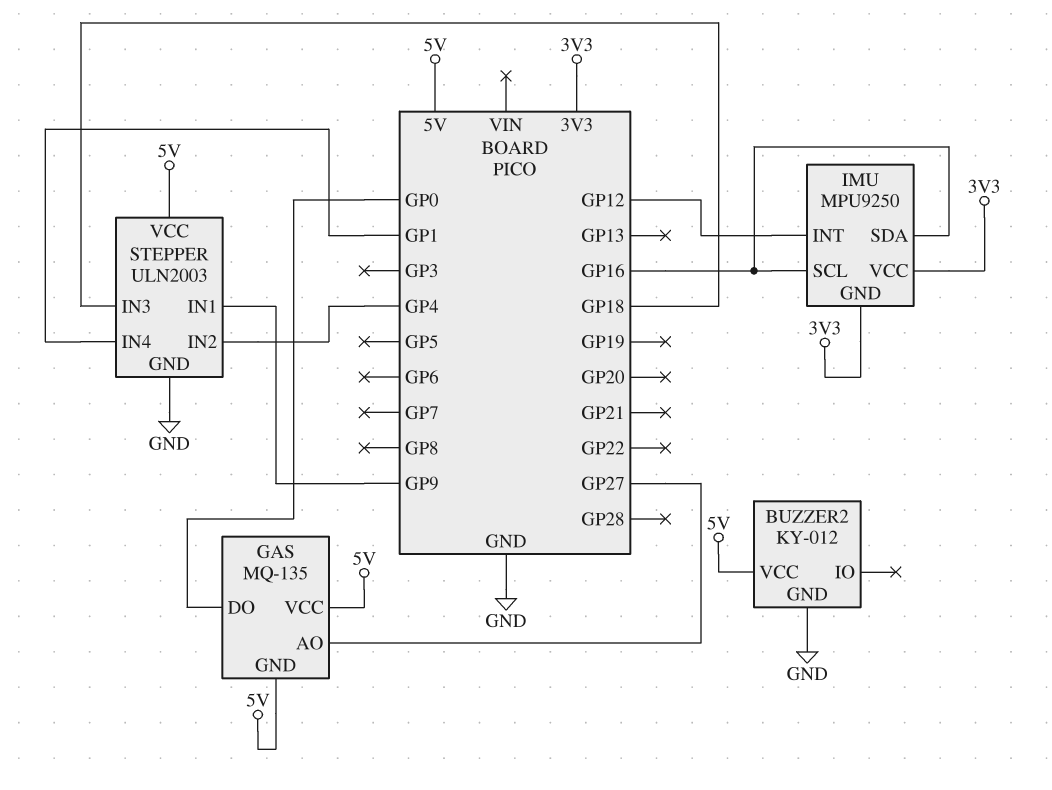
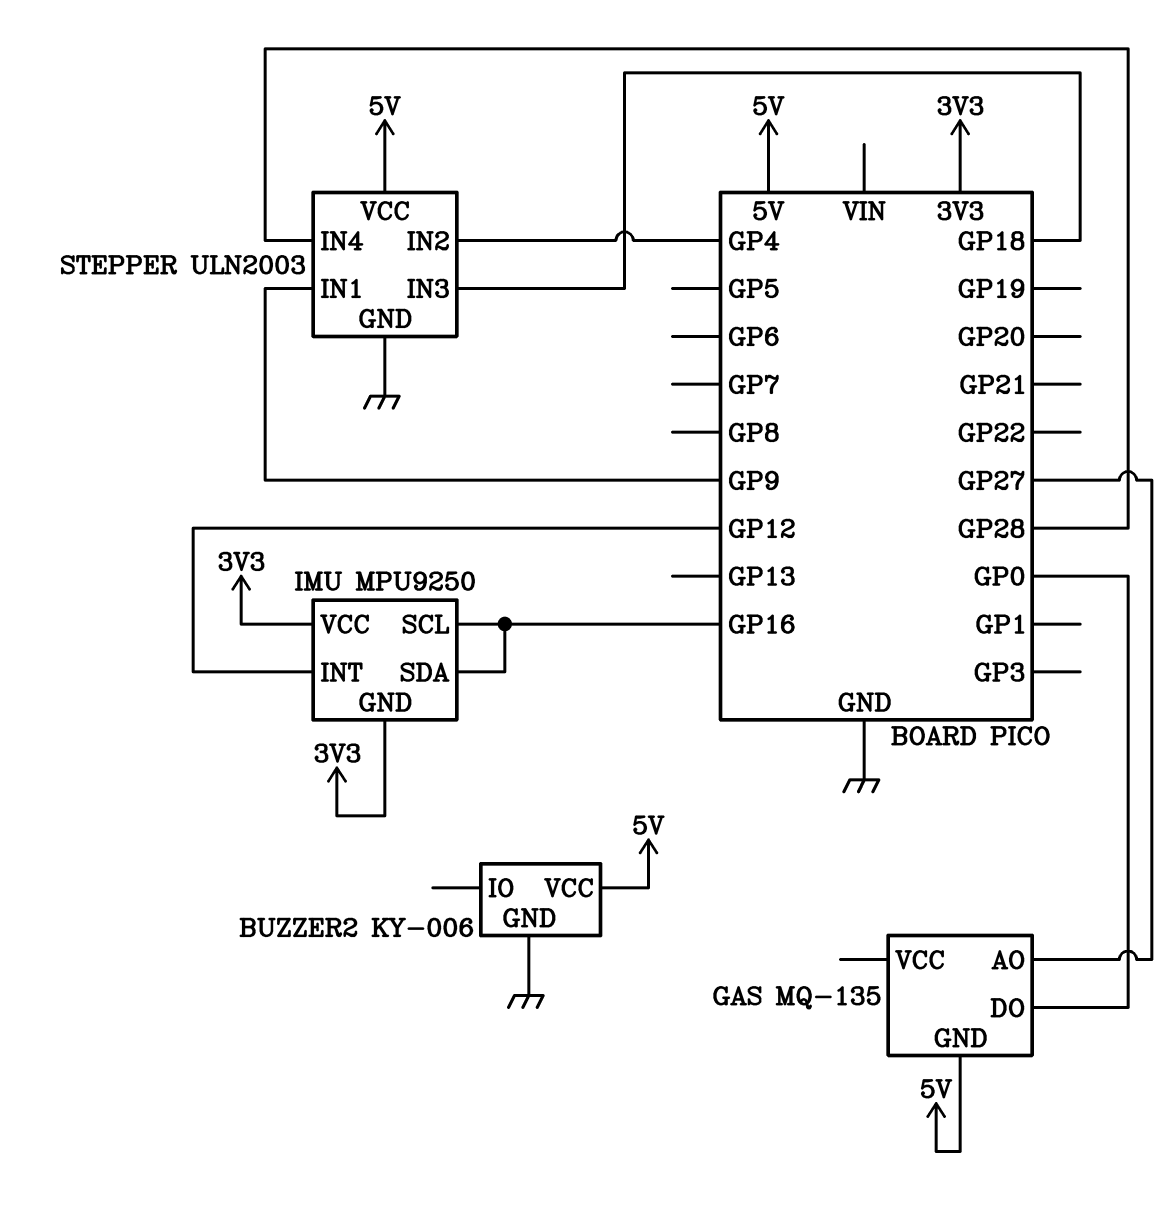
BUZZER2: KY-012 -> KY-006
GAS pin VCC: 5V -> none
STEPPER pin IN4: GP1 -> GP28

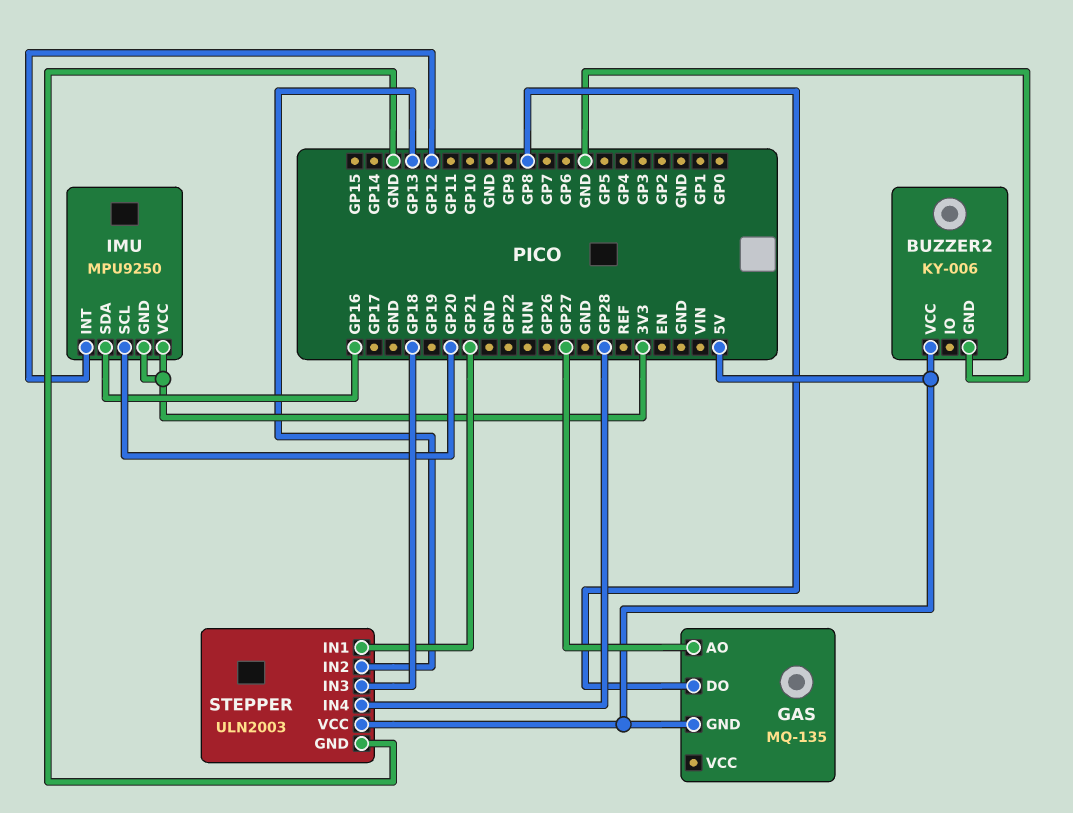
GAS pin DO: GP0 -> GP8
IMU pin SCL: GP16 -> GP20
STEPPER pin IN1: GP9 -> GP21
STEPPER pin IN2: GP4 -> GP13

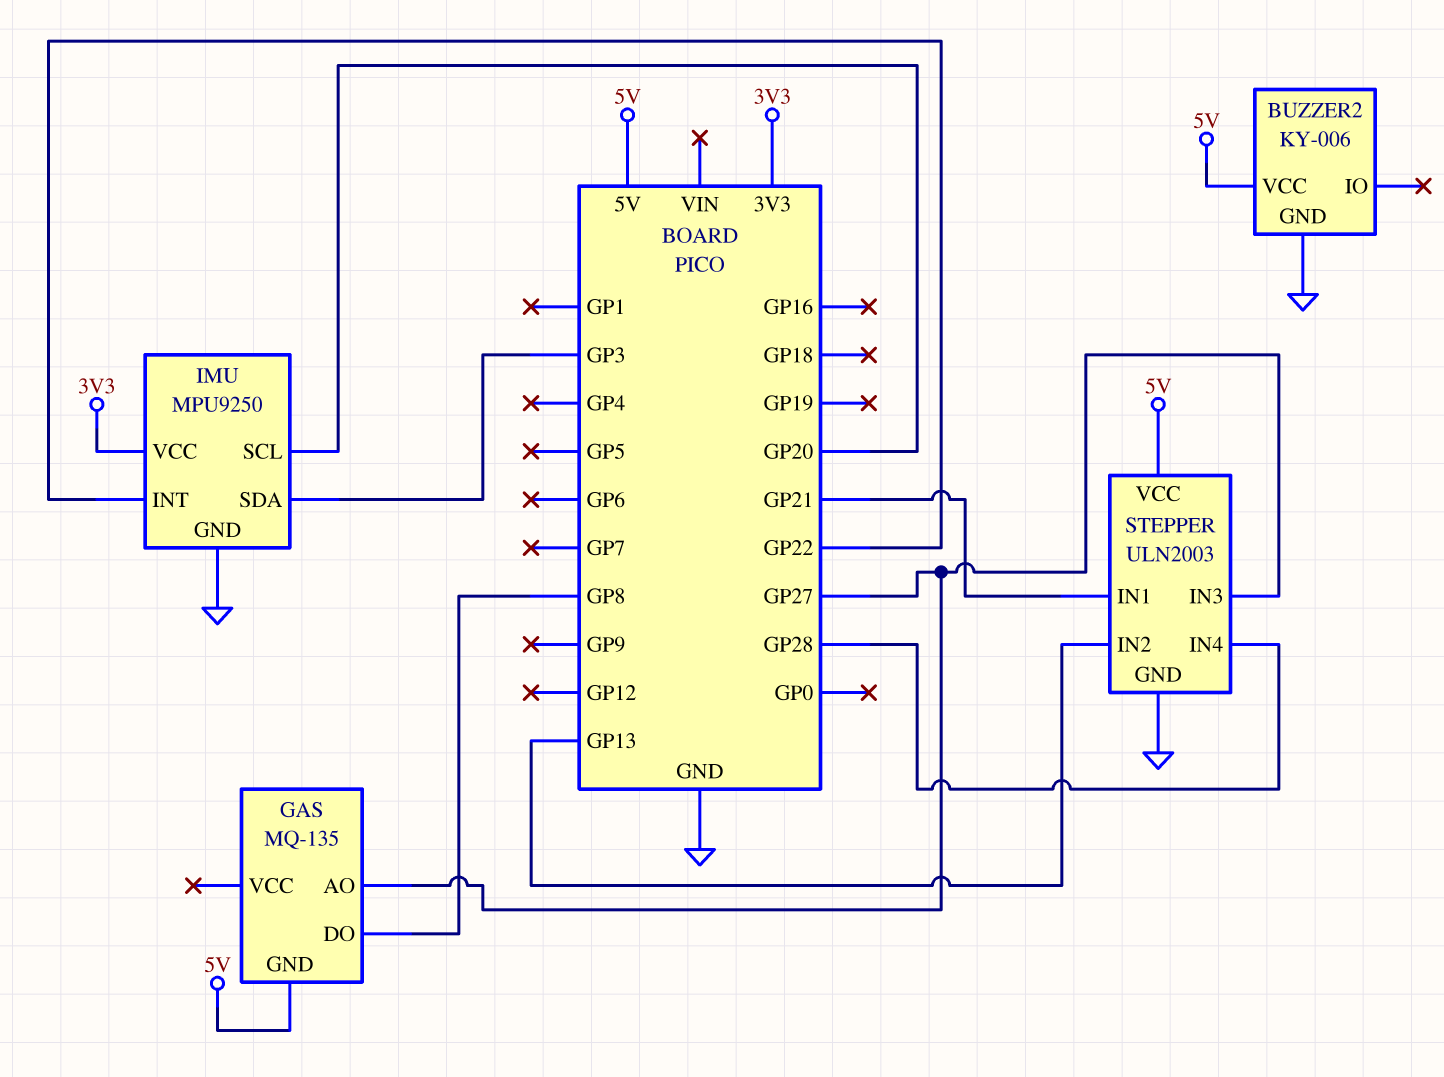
IMU pin GND: 3V3 -> GND
IMU pin INT: GP12 -> GP22
IMU pin SDA: GP16 -> GP3
STEPPER pin IN3: GP18 -> GP27

